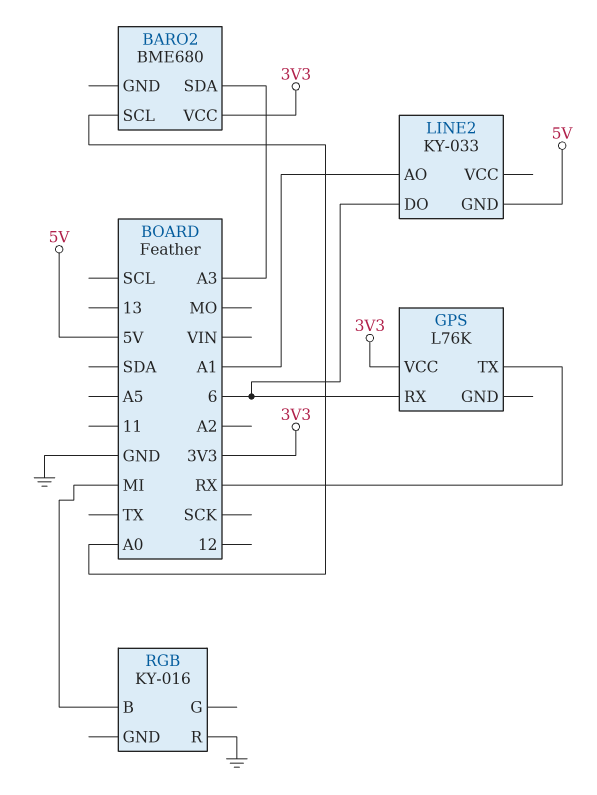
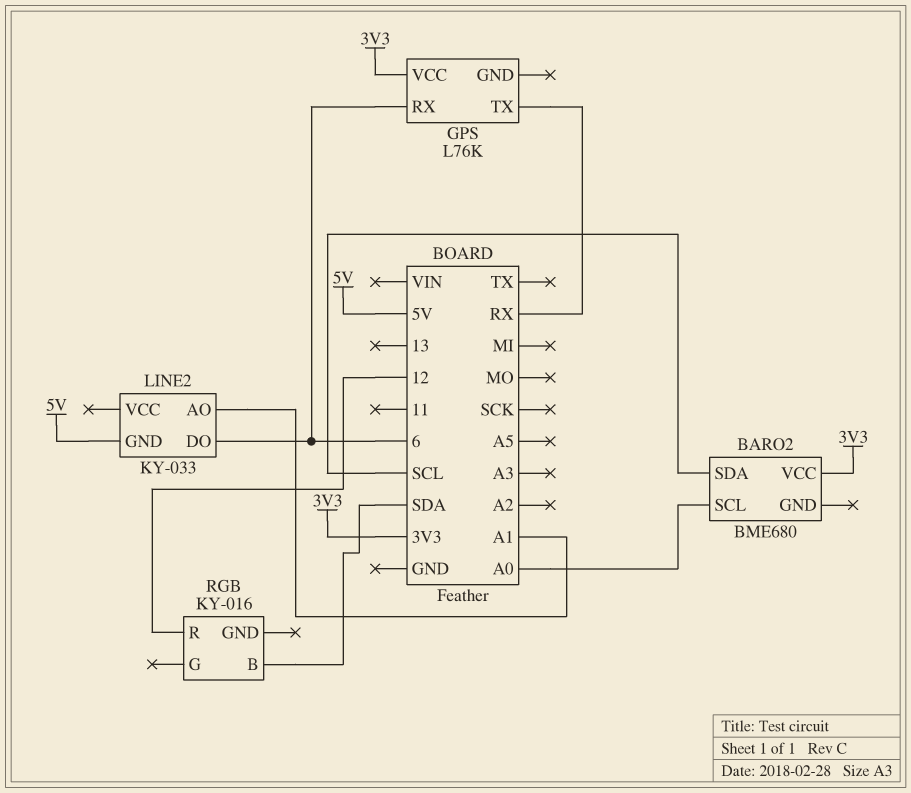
BARO2 pin SDA: A3 -> SCL
RGB pin B: MI -> SDA
RGB pin R: GND -> 12

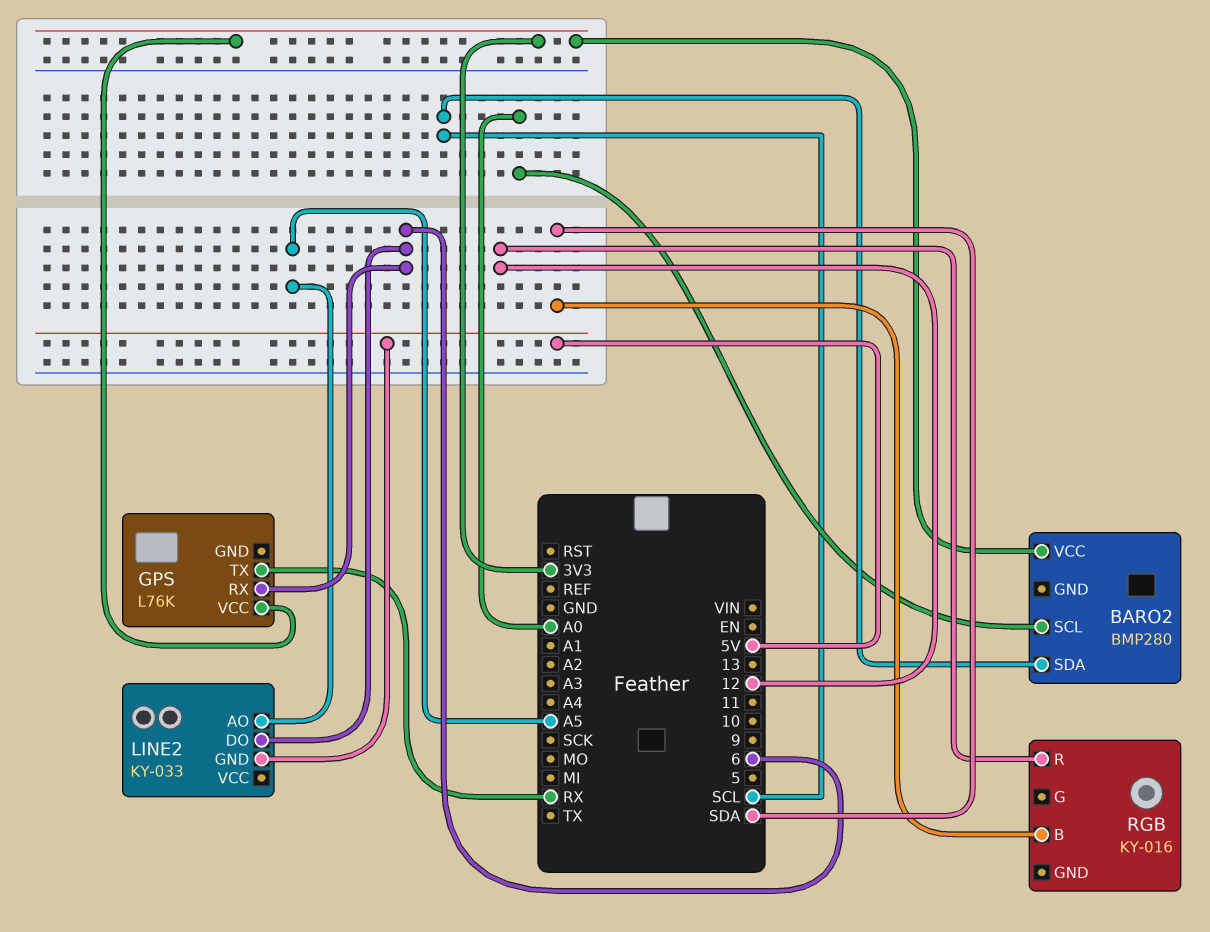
BARO2: BME680 -> BMP280
LINE2 pin AO: A1 -> A5

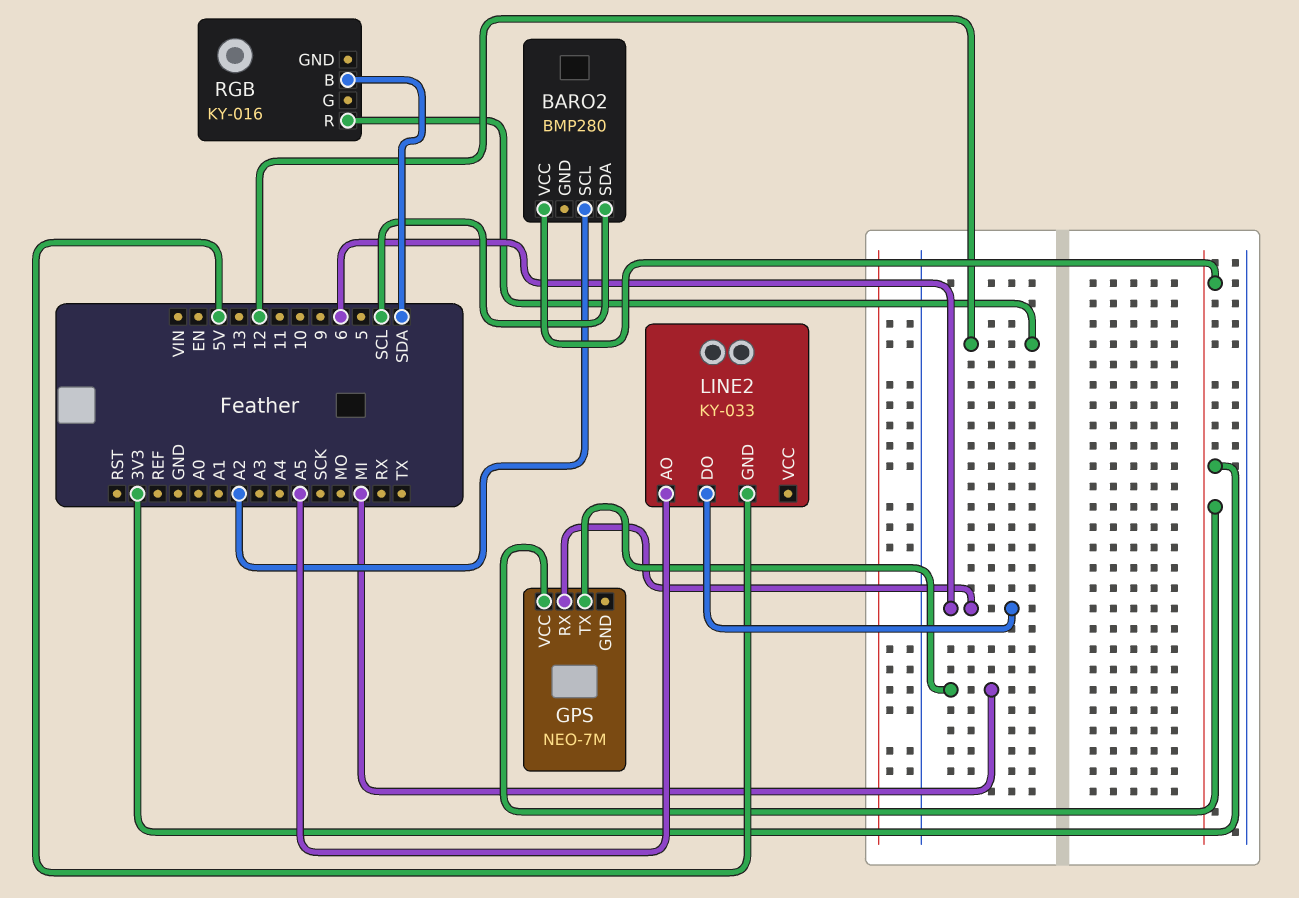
BARO2 pin SCL: A0 -> A2
GPS: L76K -> NEO-7M
GPS pin TX: RX -> MI

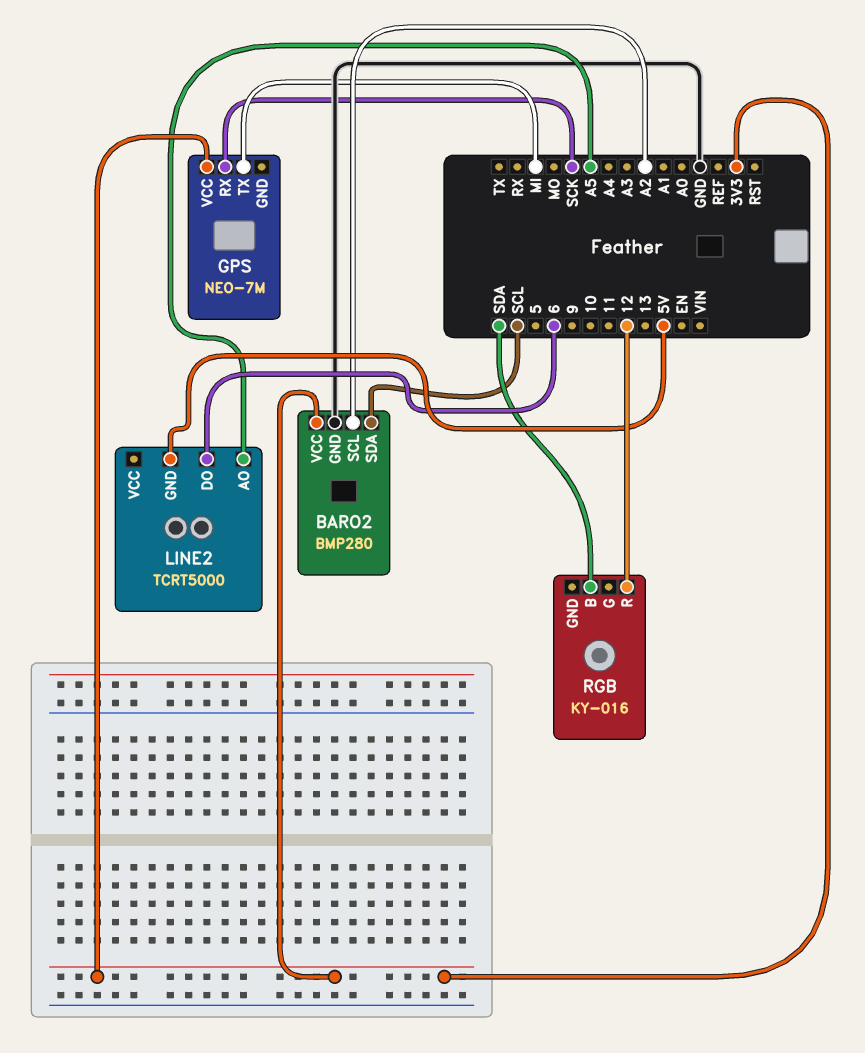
BARO2 pin GND: none -> GND
GPS pin RX: 6 -> SCK
LINE2: KY-033 -> TCRT5000

